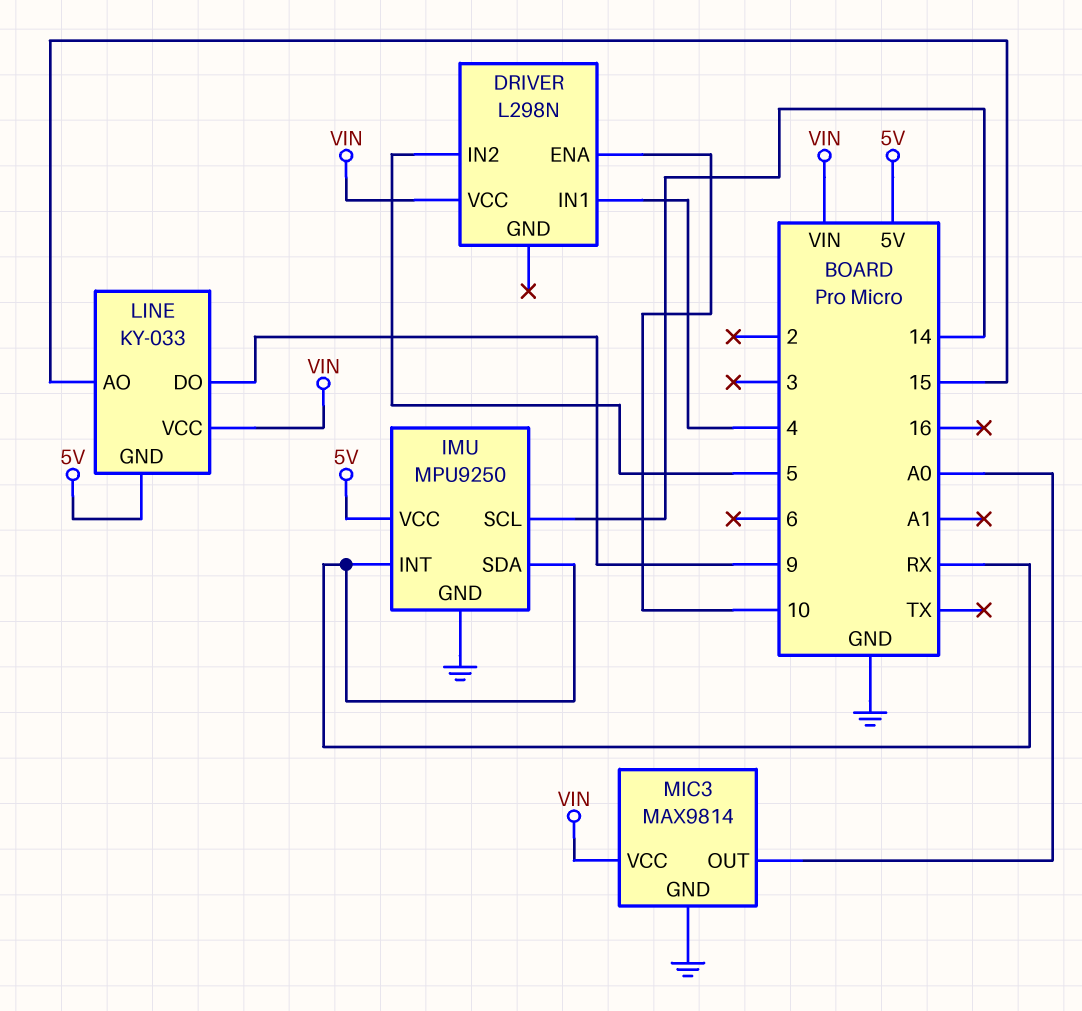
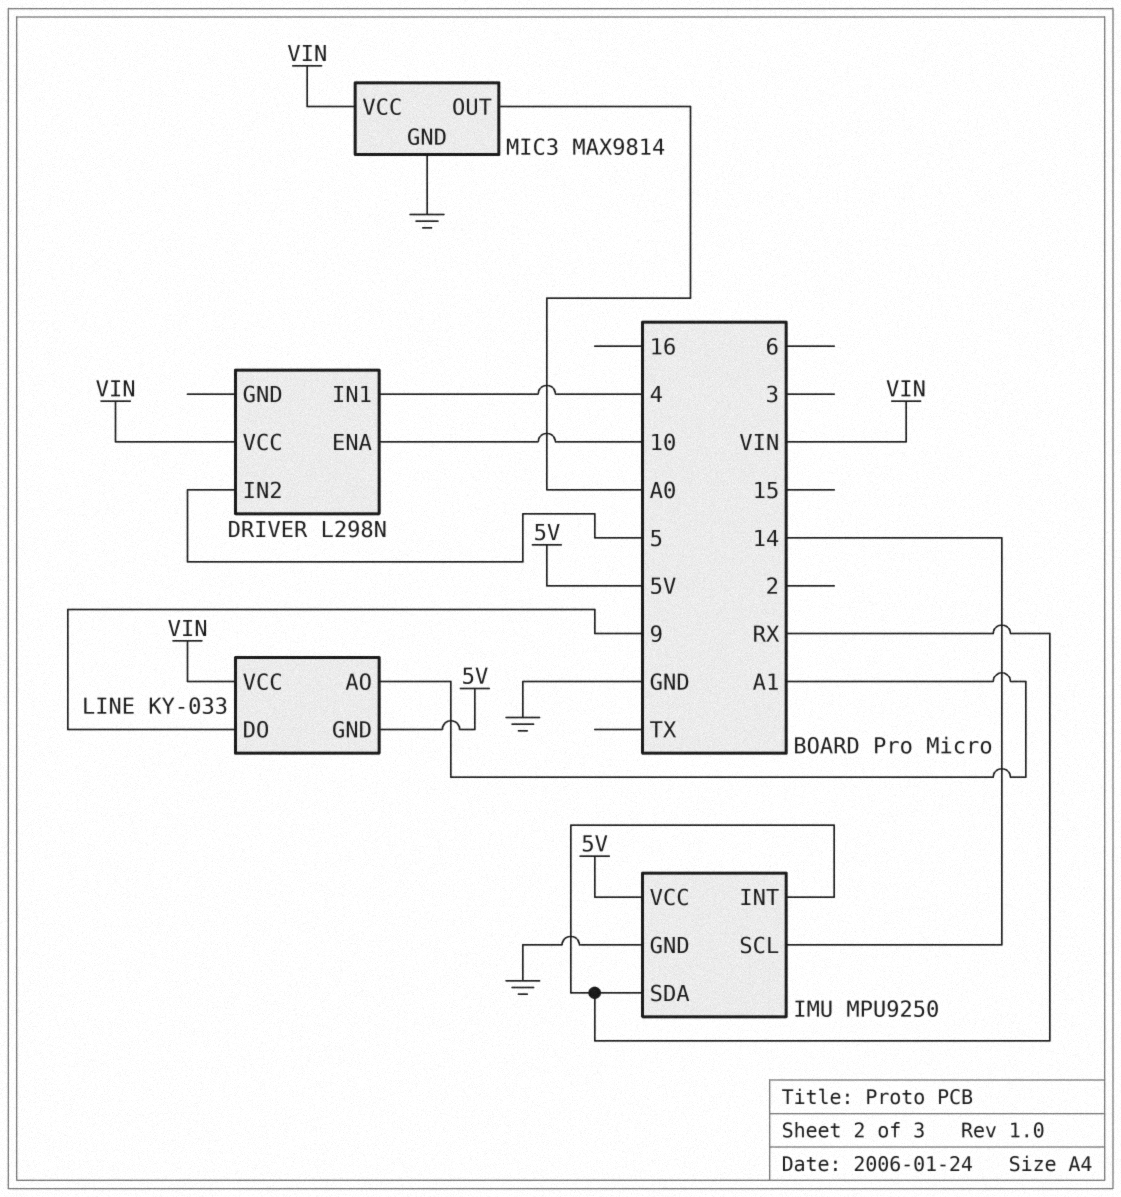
LINE pin AO: 15 -> A1

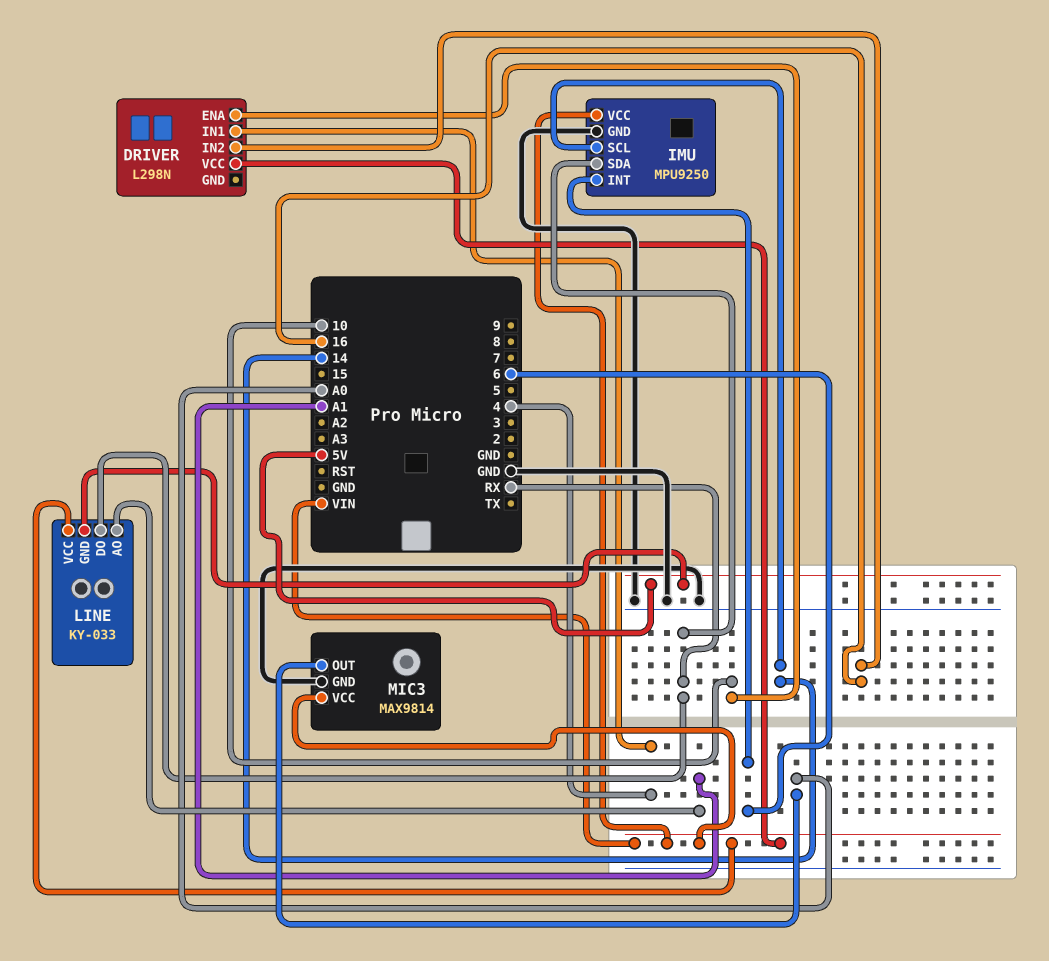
DRIVER pin IN2: 5 -> 16
IMU pin INT: RX -> 6
IMU pin VCC: 5V -> VIN
LINE pin DO: 9 -> RX

